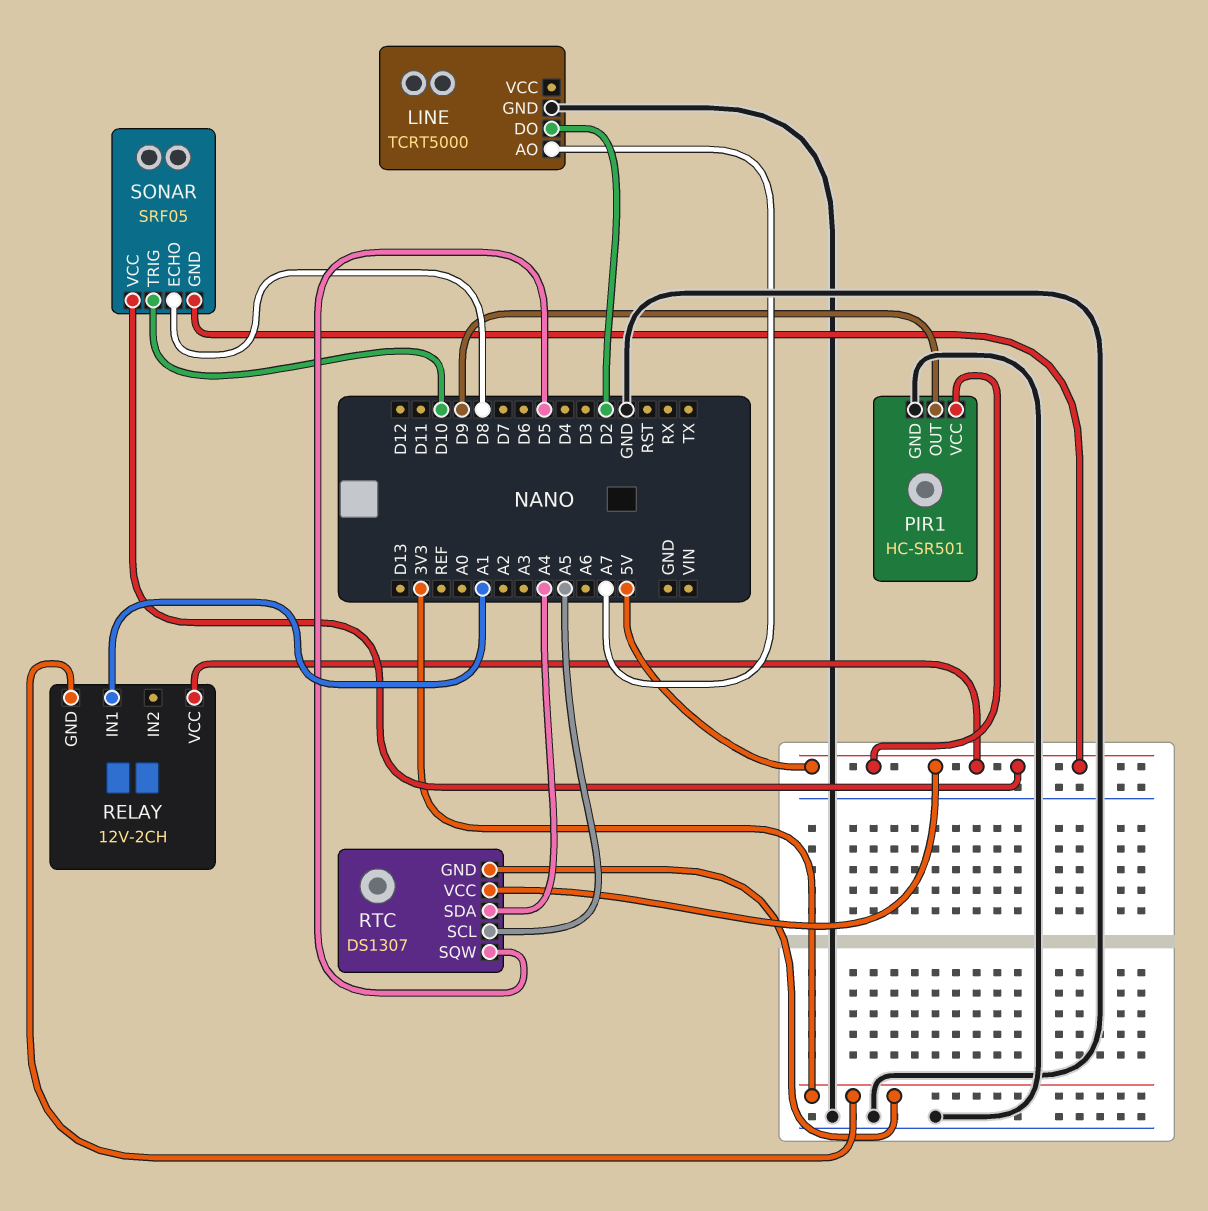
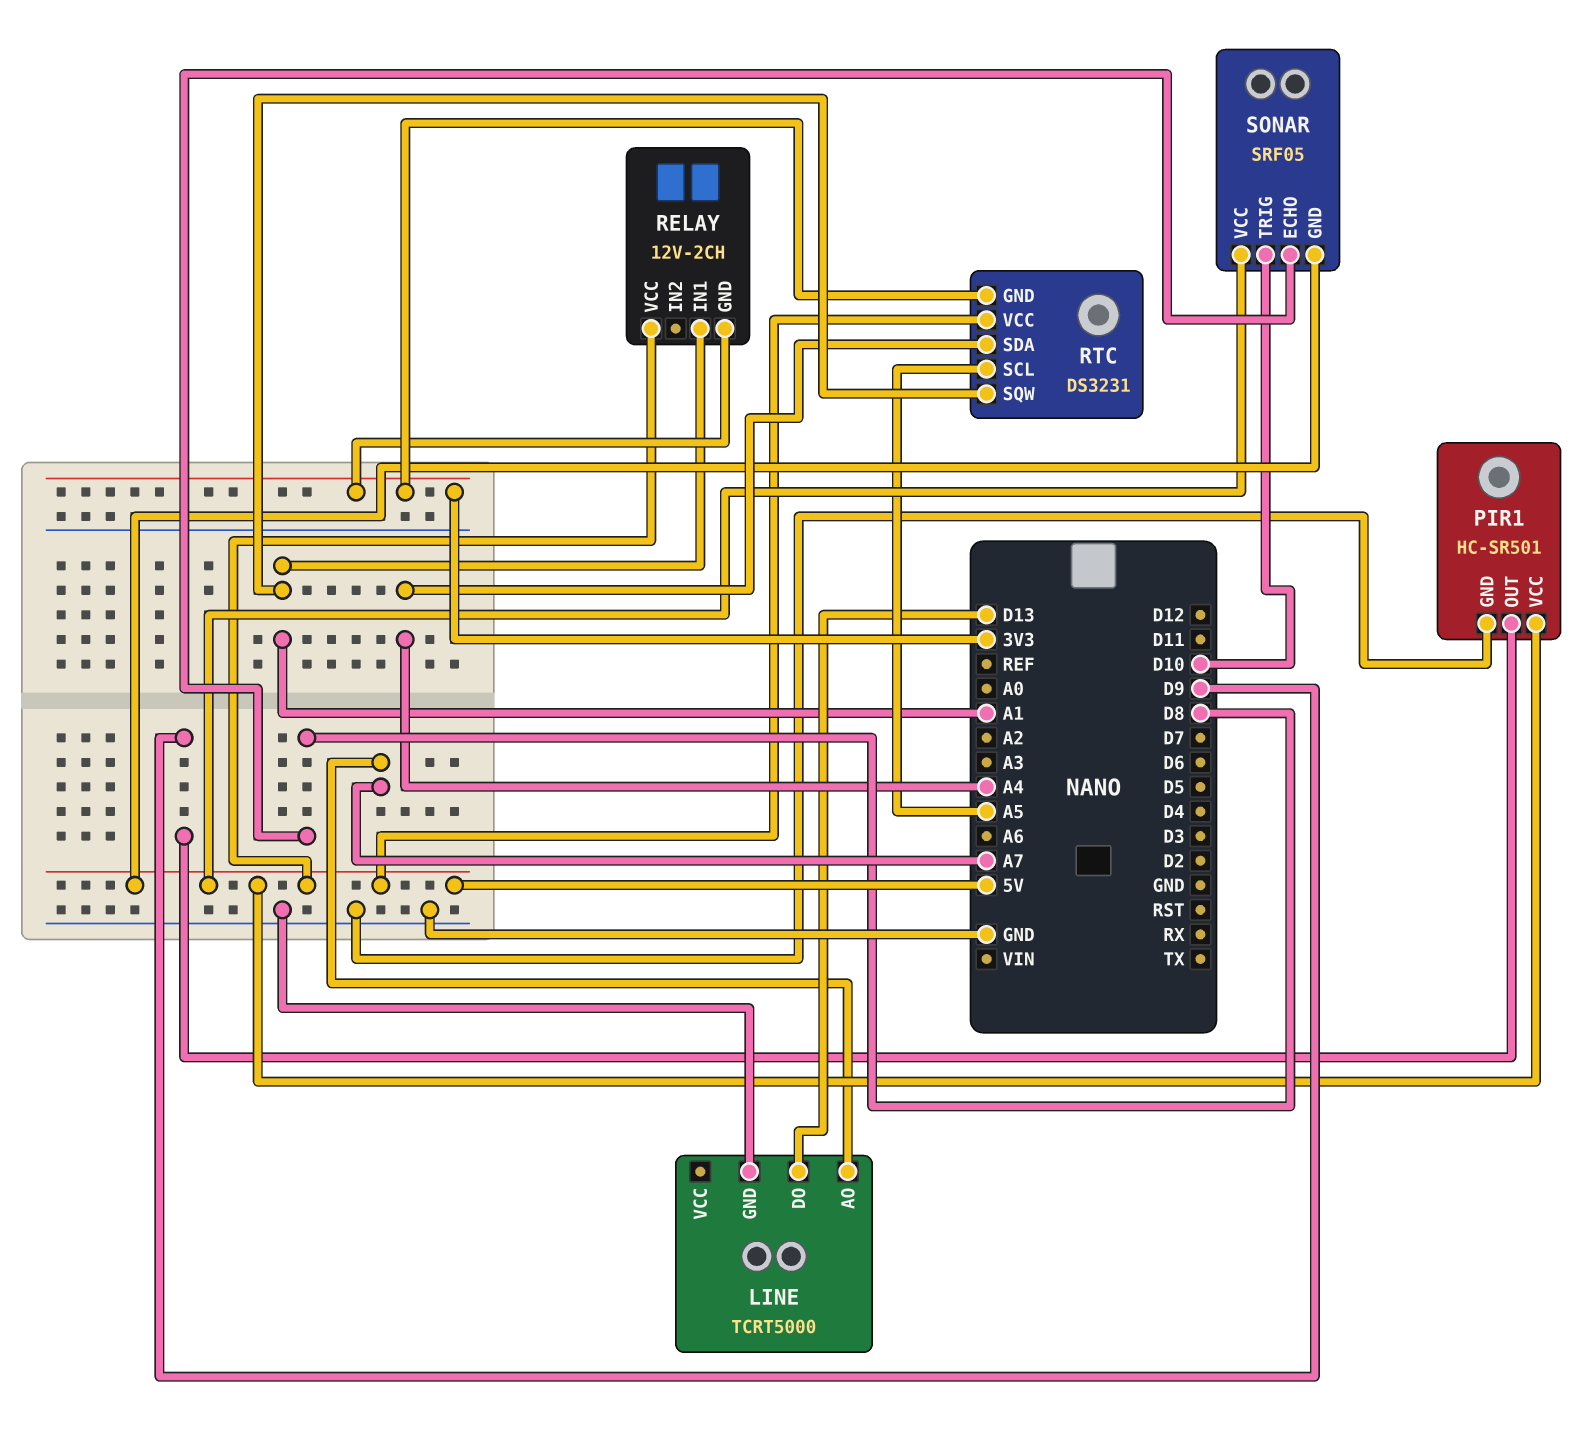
LINE pin DO: D2 -> D13
RTC: DS1307 -> DS3231
RTC pin SQW: D5 -> A1

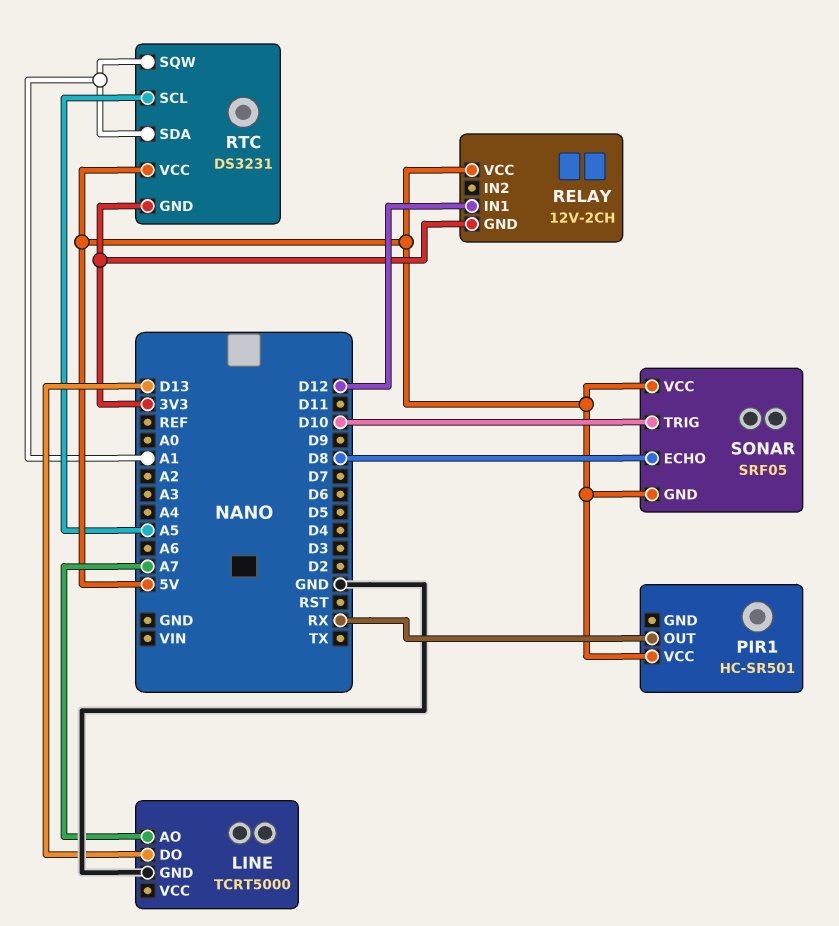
PIR1 pin GND: GND -> none
PIR1 pin OUT: D9 -> RX
RELAY pin IN1: A1 -> D12
RTC pin SDA: A4 -> A1

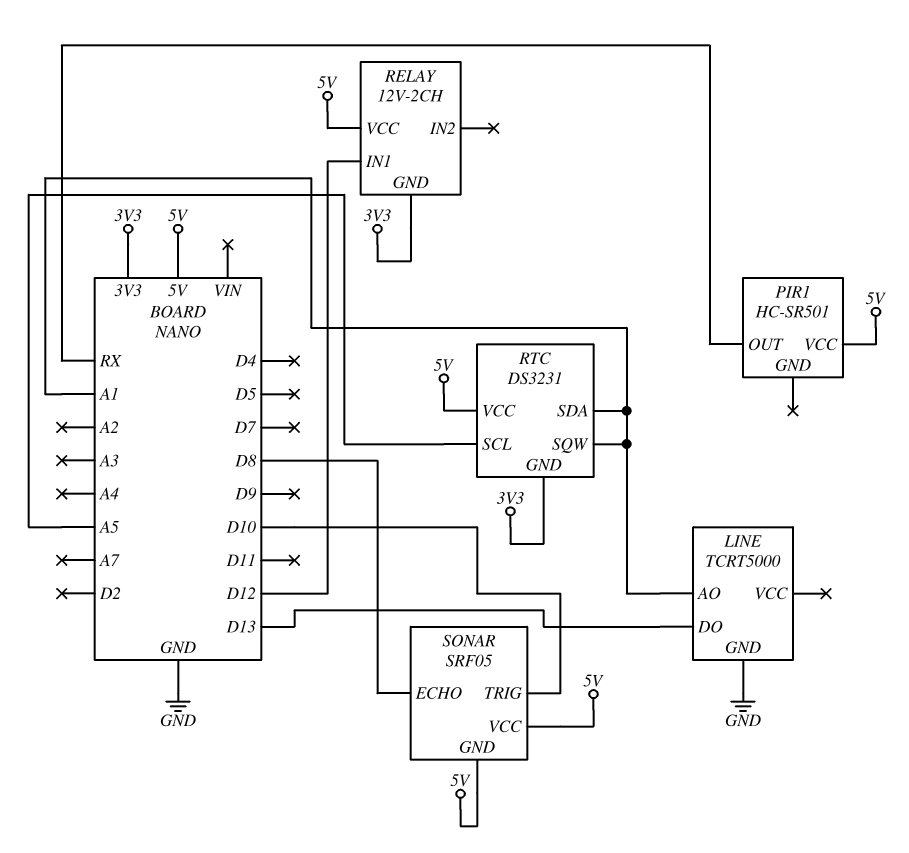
LINE pin AO: A7 -> A1

